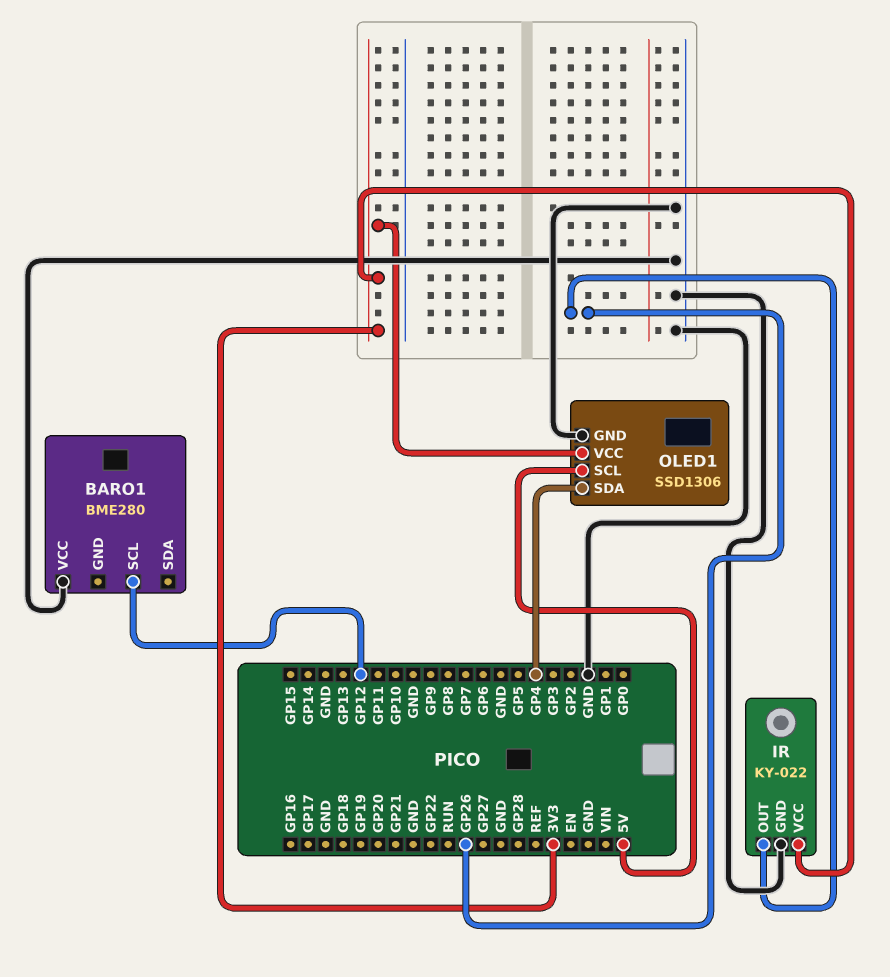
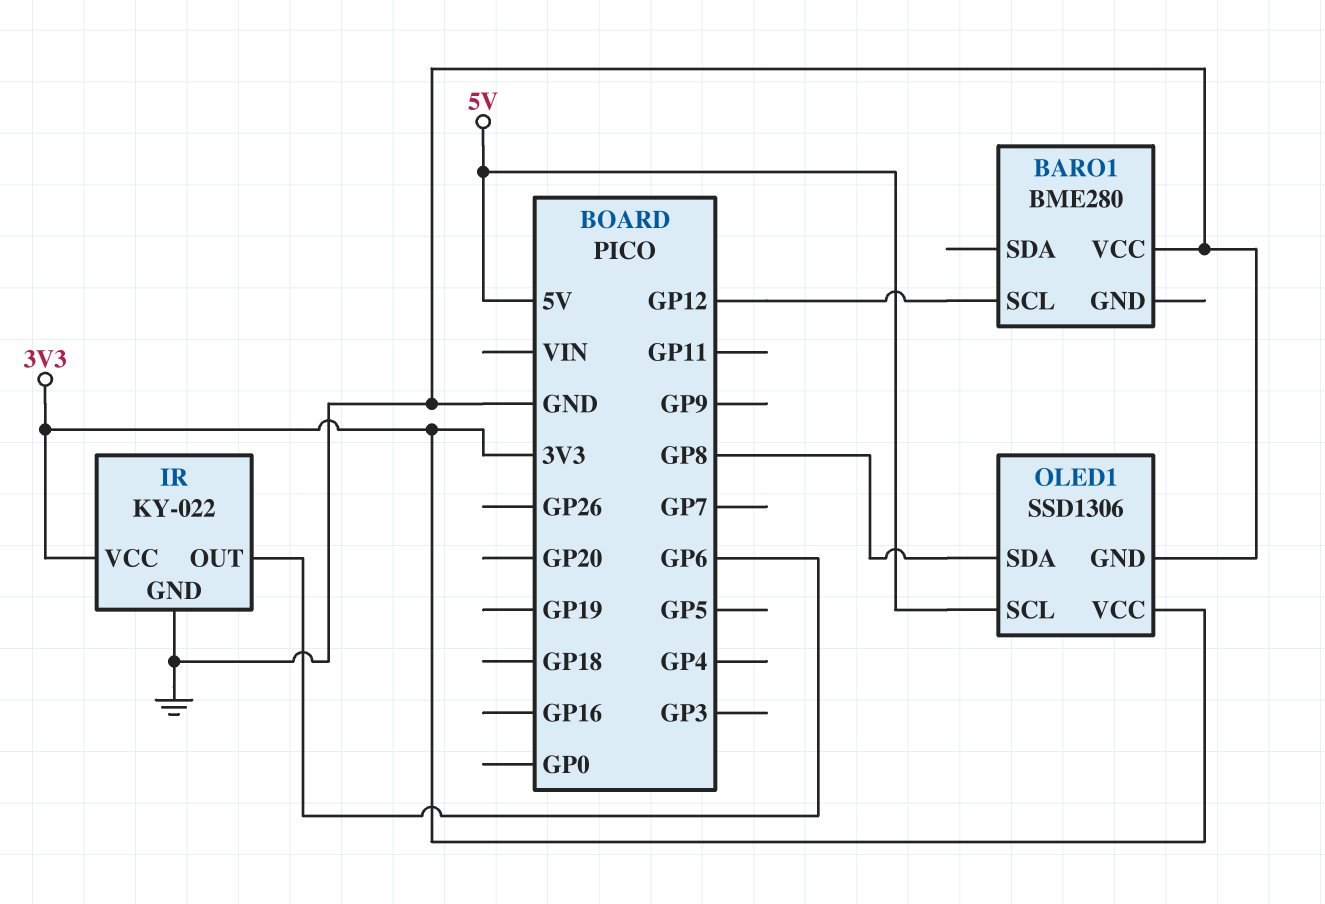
IR pin OUT: GP26 -> GP6
OLED1 pin SDA: GP4 -> GP8

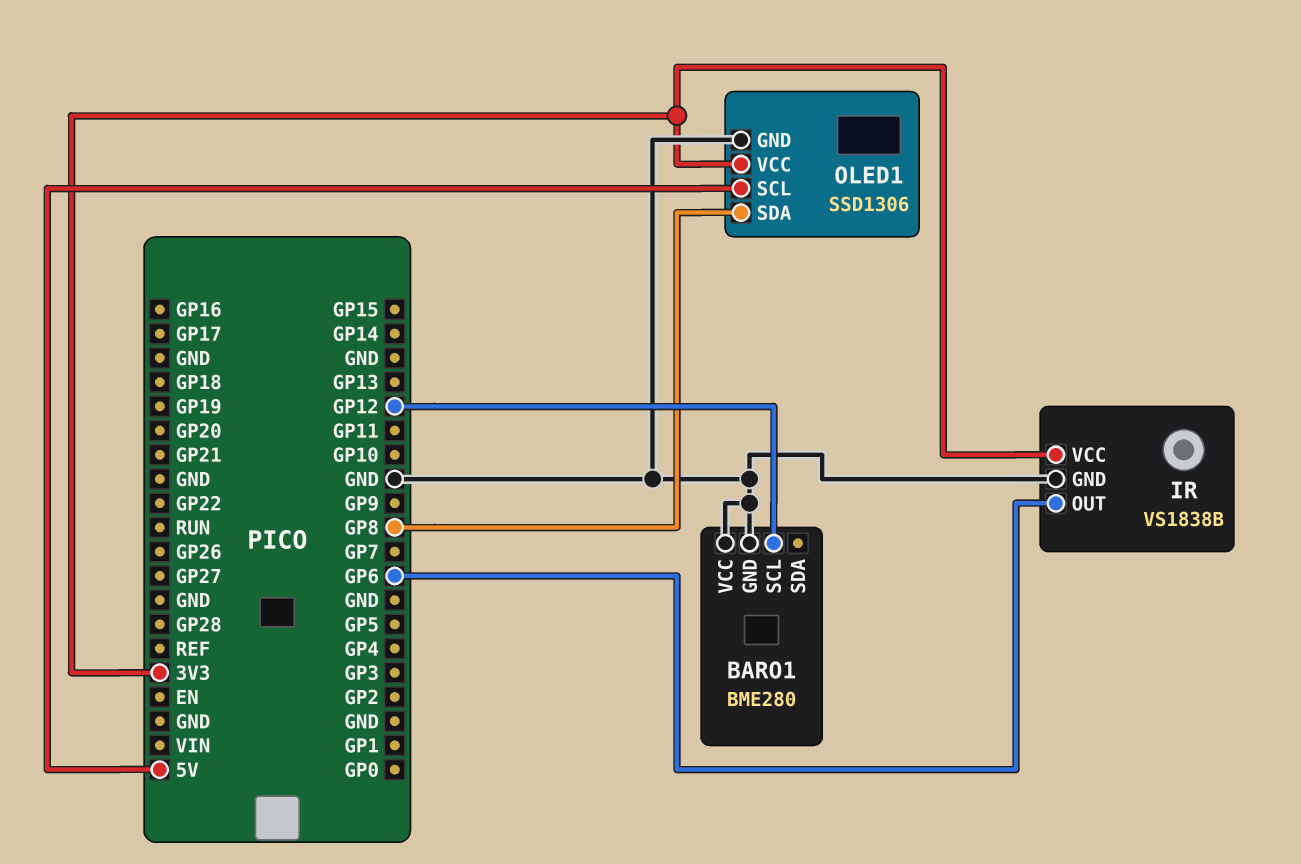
BARO1 pin GND: none -> GND
IR: KY-022 -> VS1838B

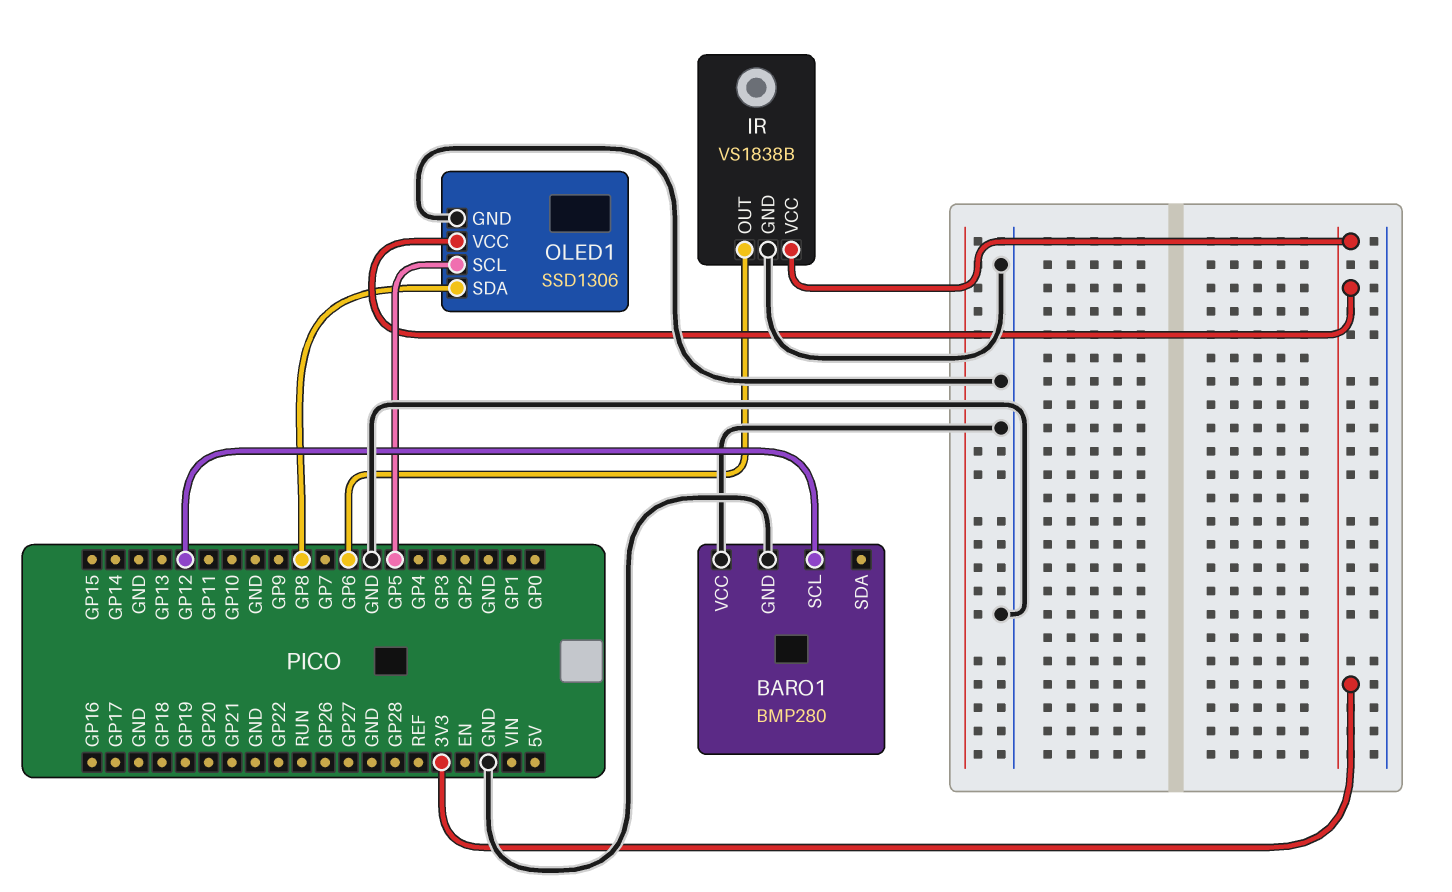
BARO1: BME280 -> BMP280
OLED1 pin SCL: 5V -> GP5

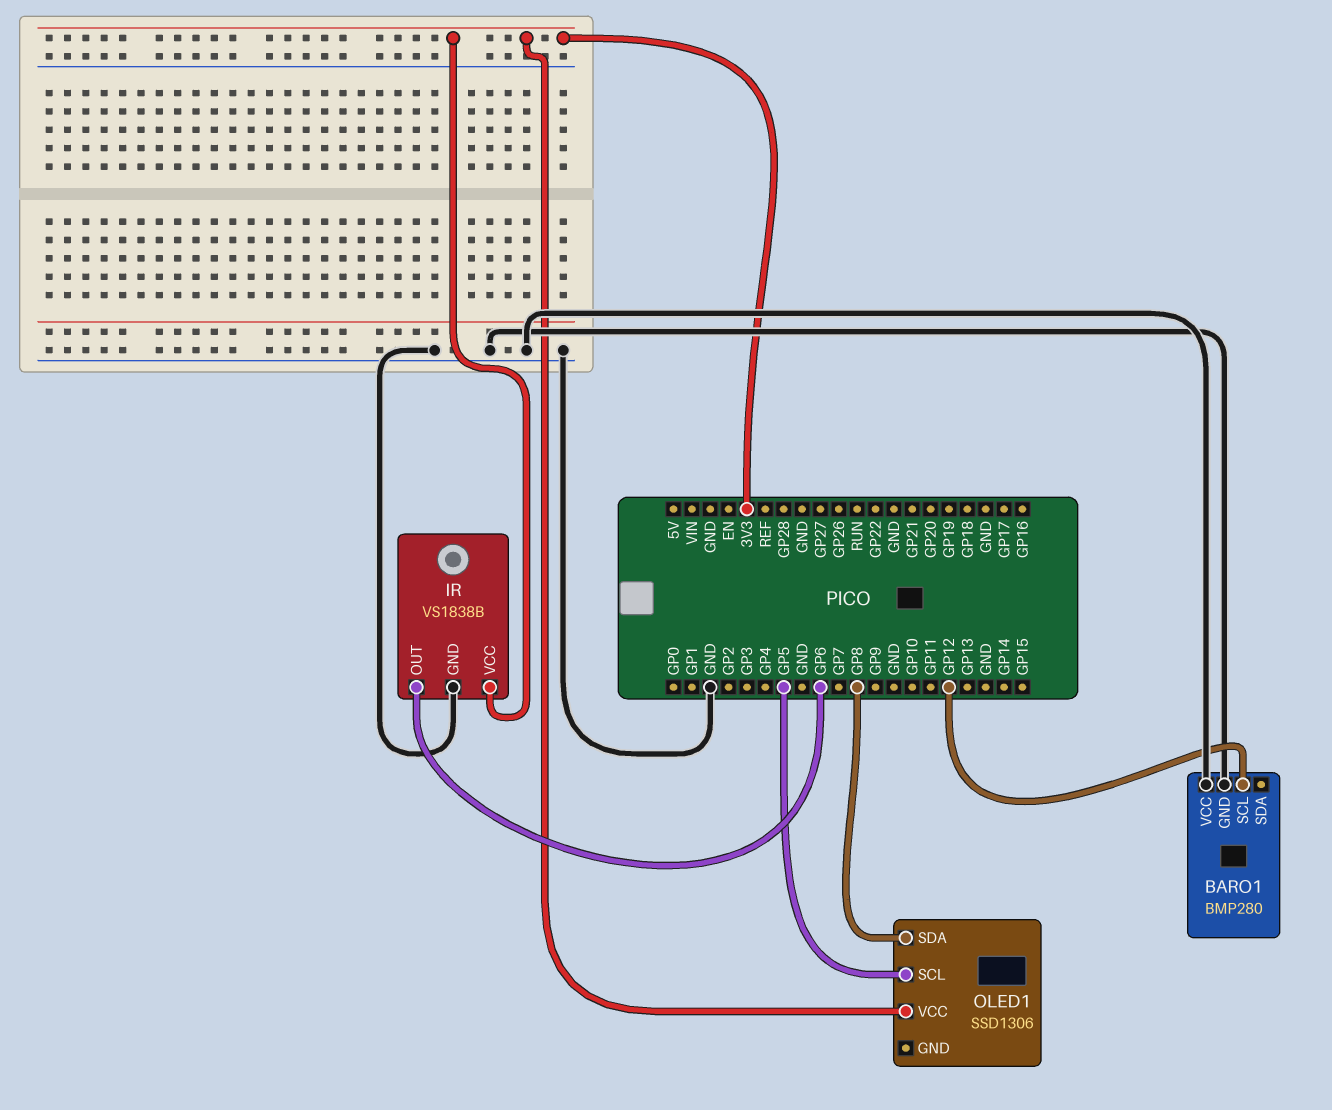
OLED1 pin GND: GND -> none

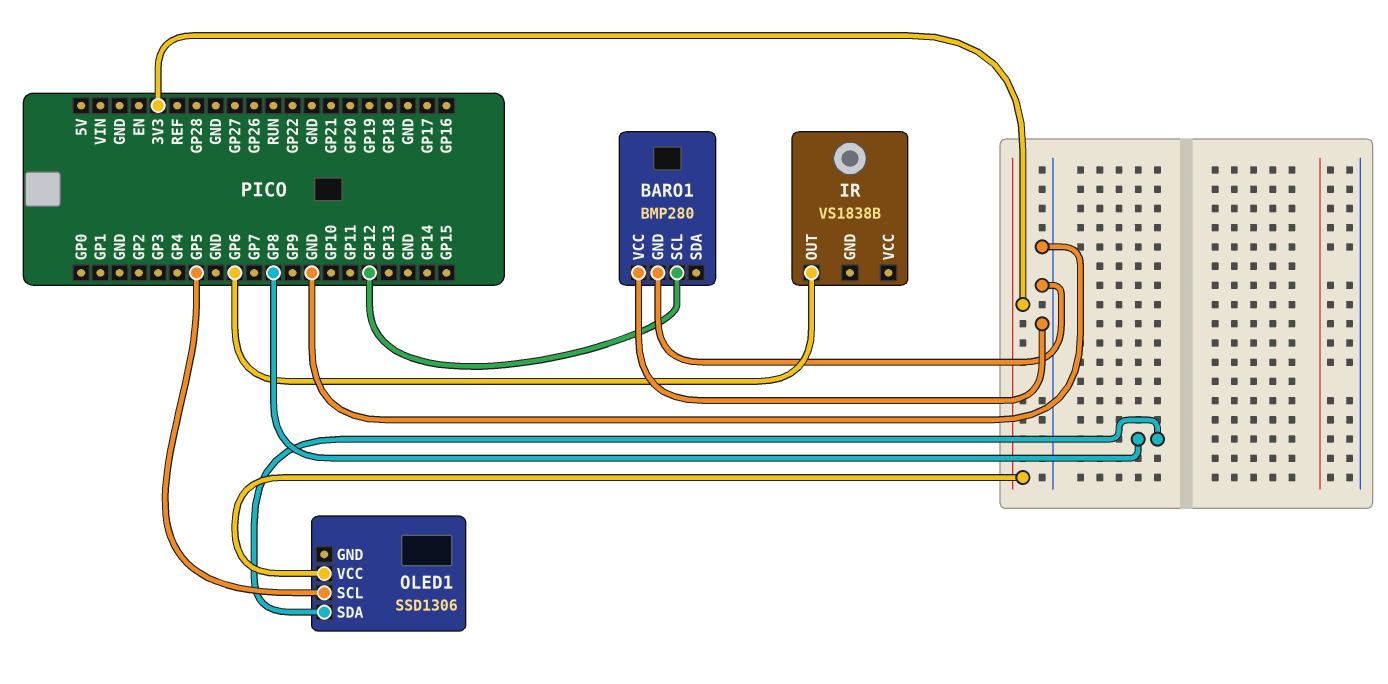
IR pin GND: GND -> none
IR pin VCC: 3V3 -> none

